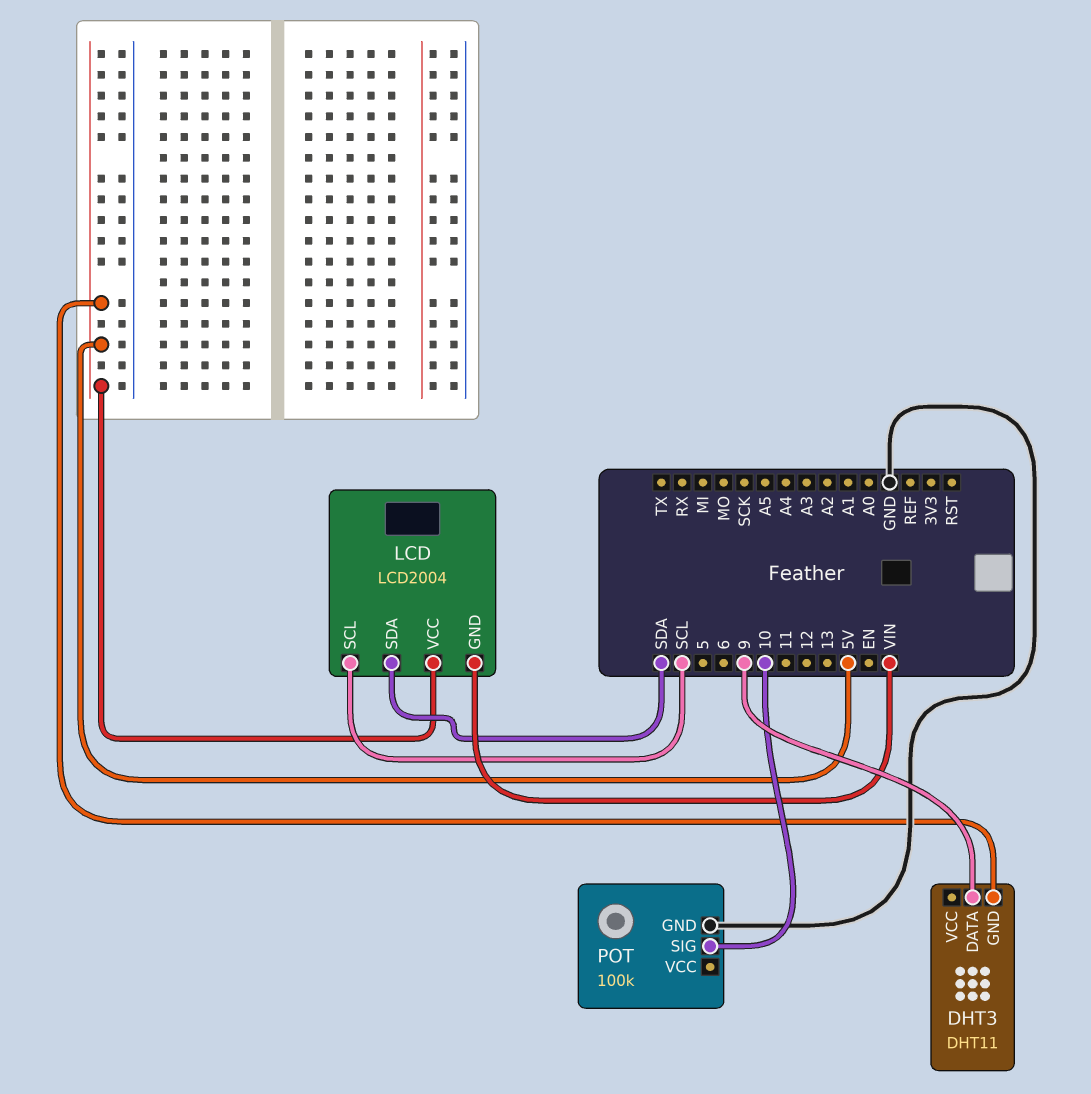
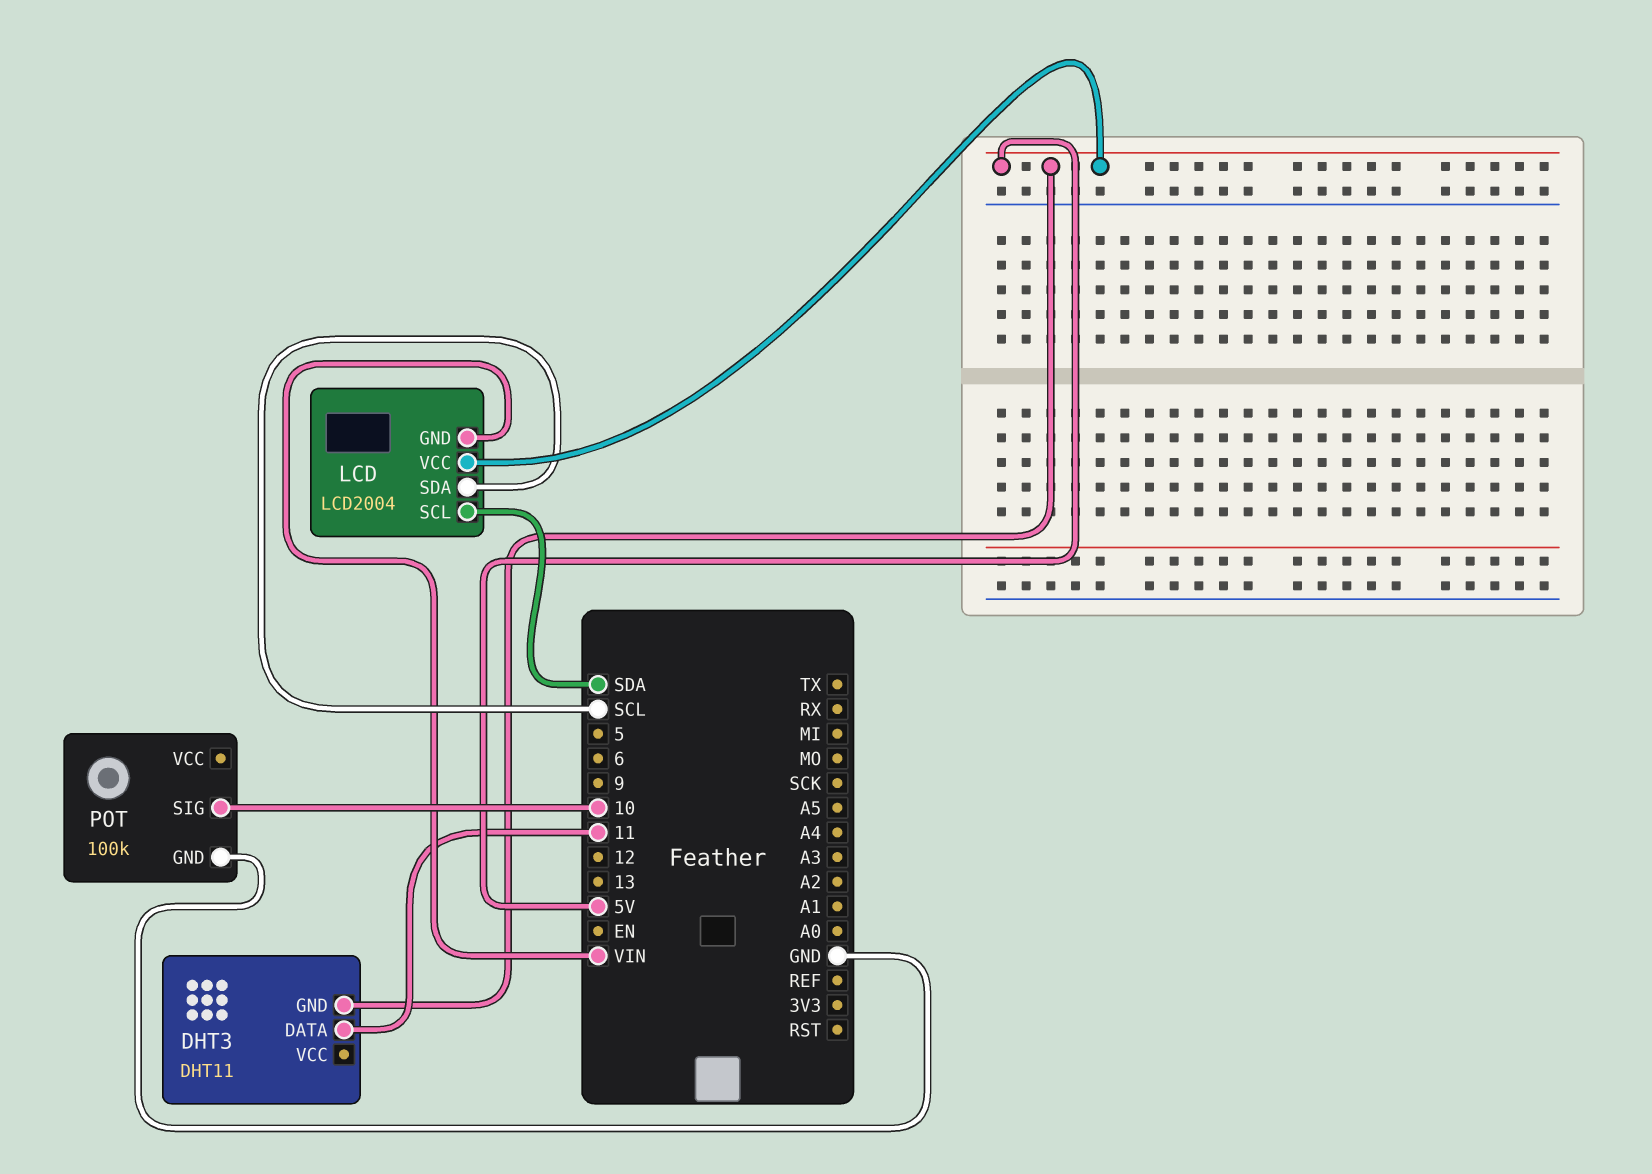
DHT3 pin DATA: 9 -> 11
LCD pin SCL: SCL -> SDA
LCD pin SDA: SDA -> SCL

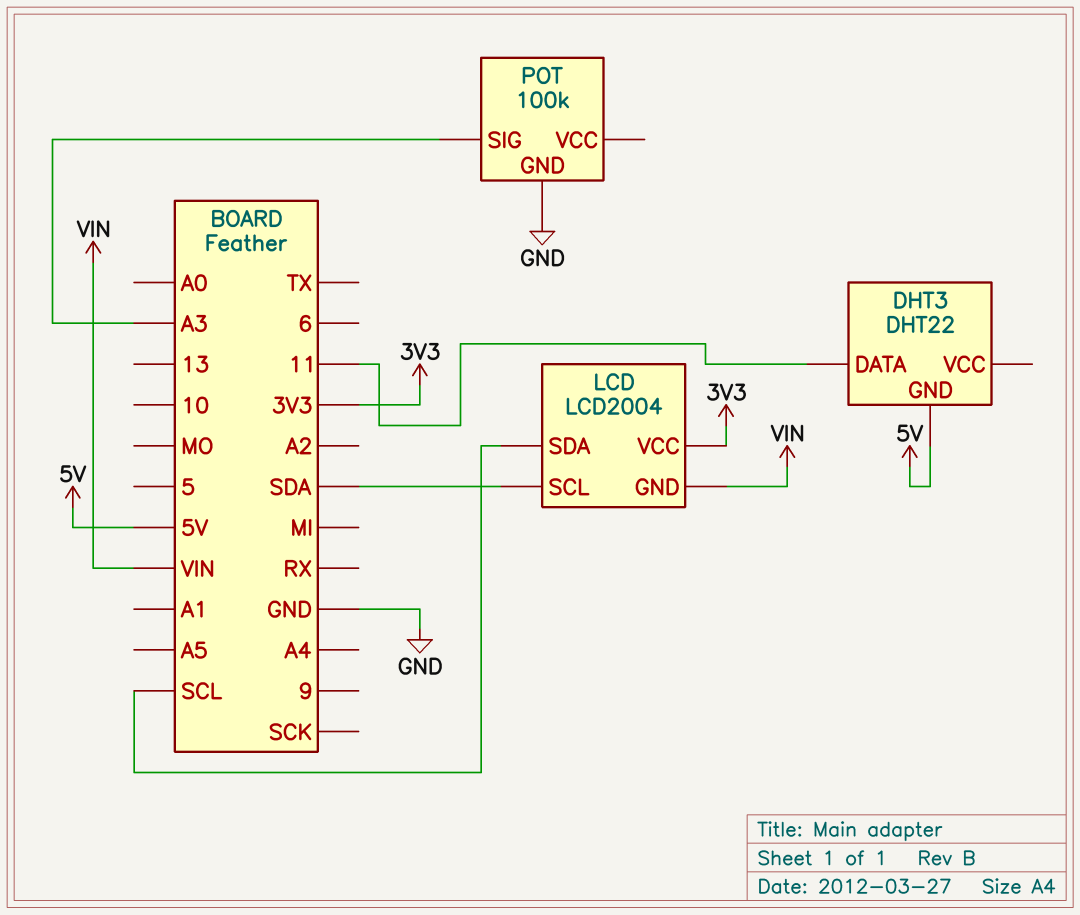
DHT3: DHT11 -> DHT22
LCD pin VCC: 5V -> 3V3
POT pin SIG: 10 -> A3

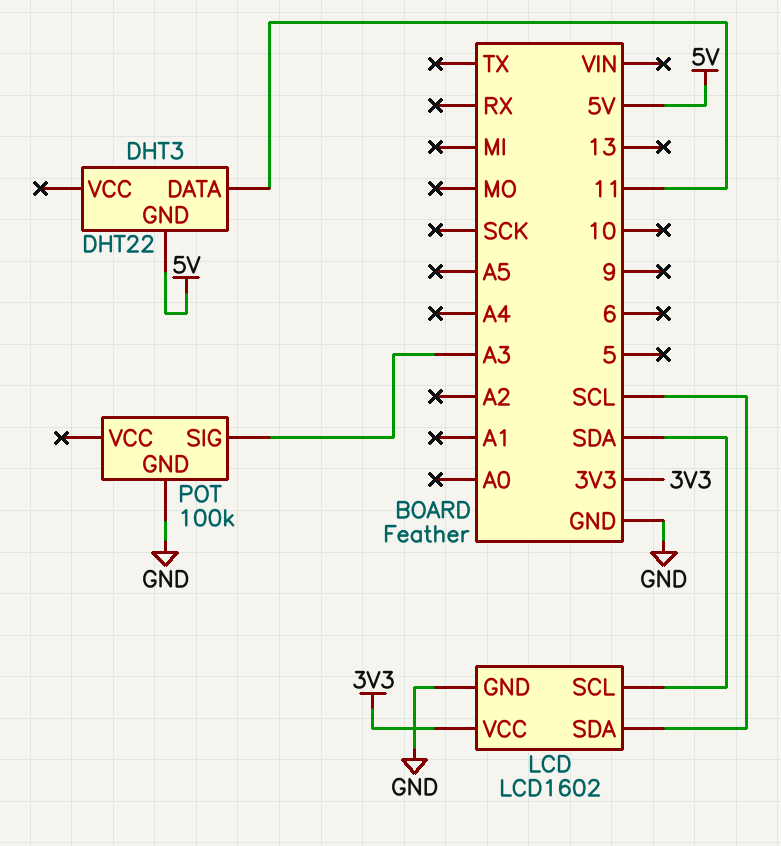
LCD: LCD2004 -> LCD1602
LCD pin GND: VIN -> GND

